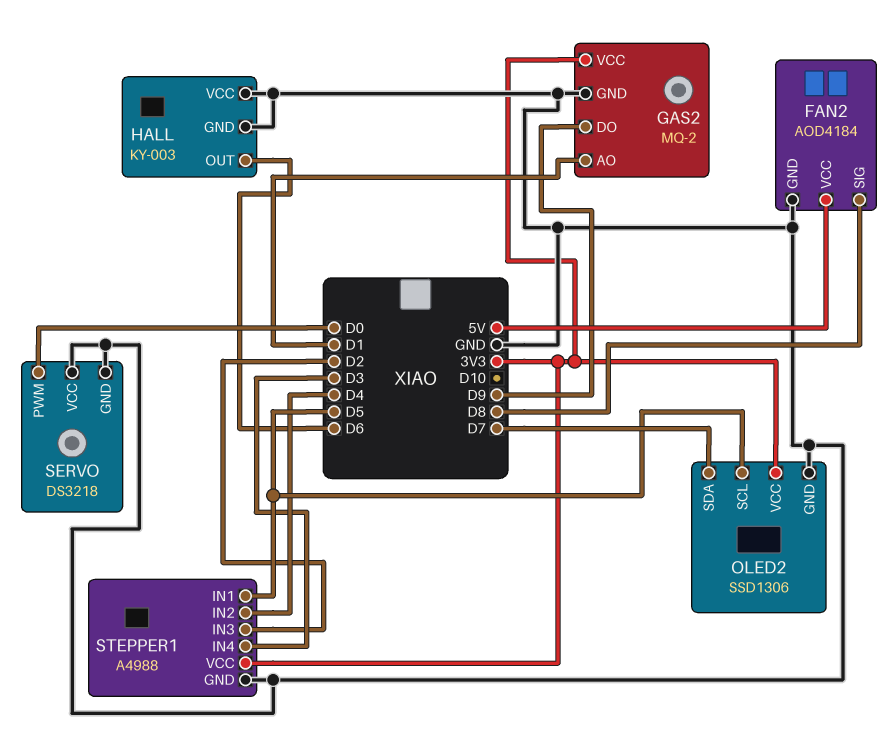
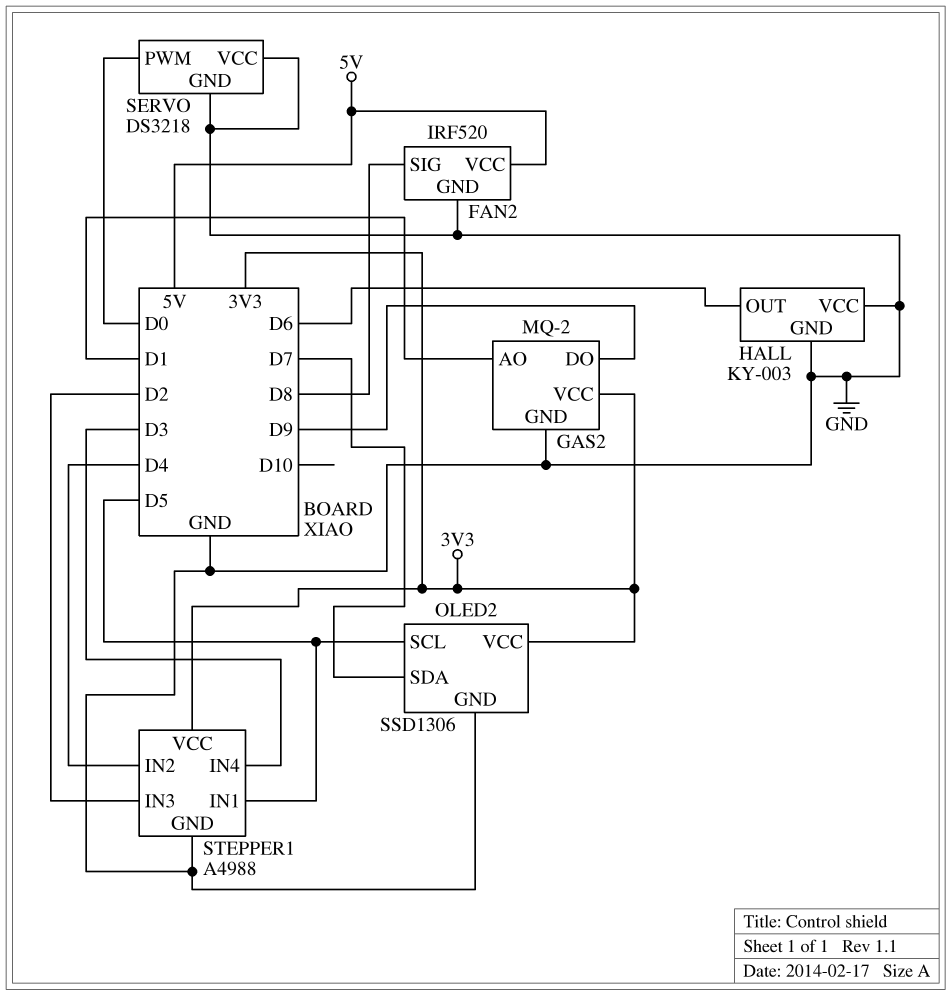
FAN2: AOD4184 -> IRF520

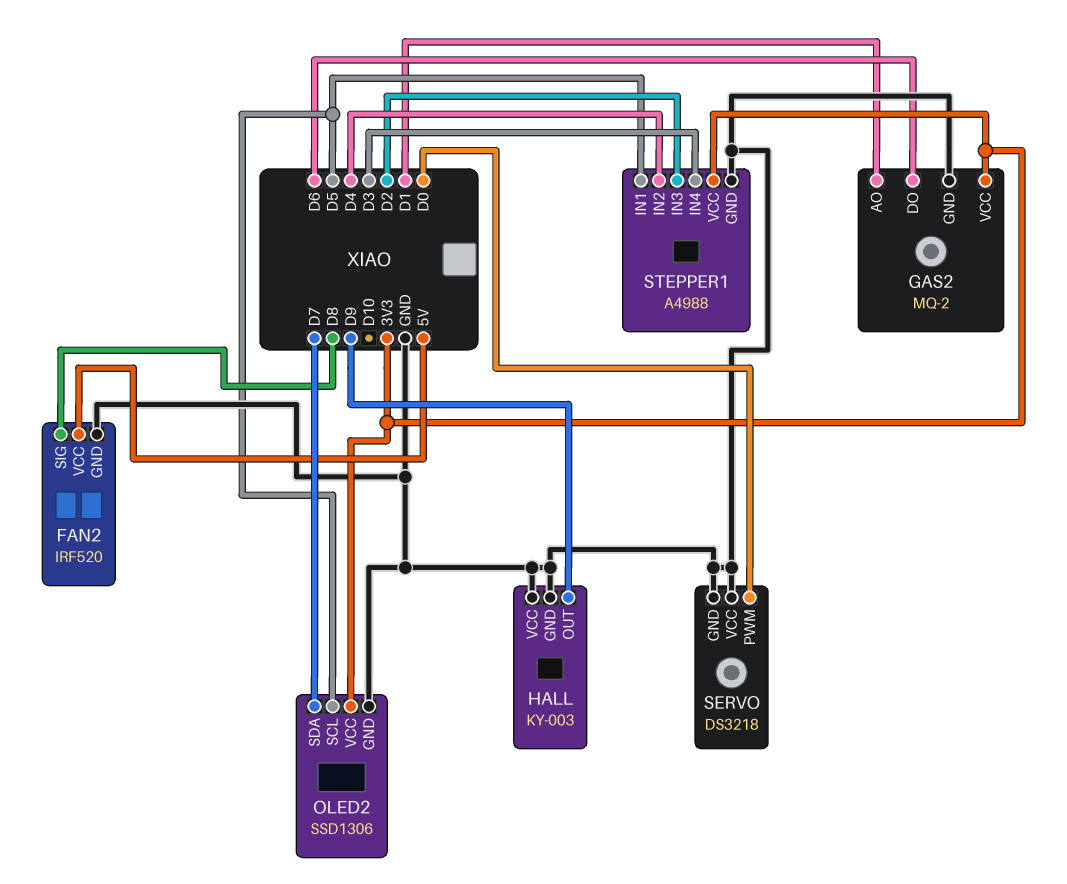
GAS2 pin DO: D9 -> D6
HALL pin OUT: D6 -> D9

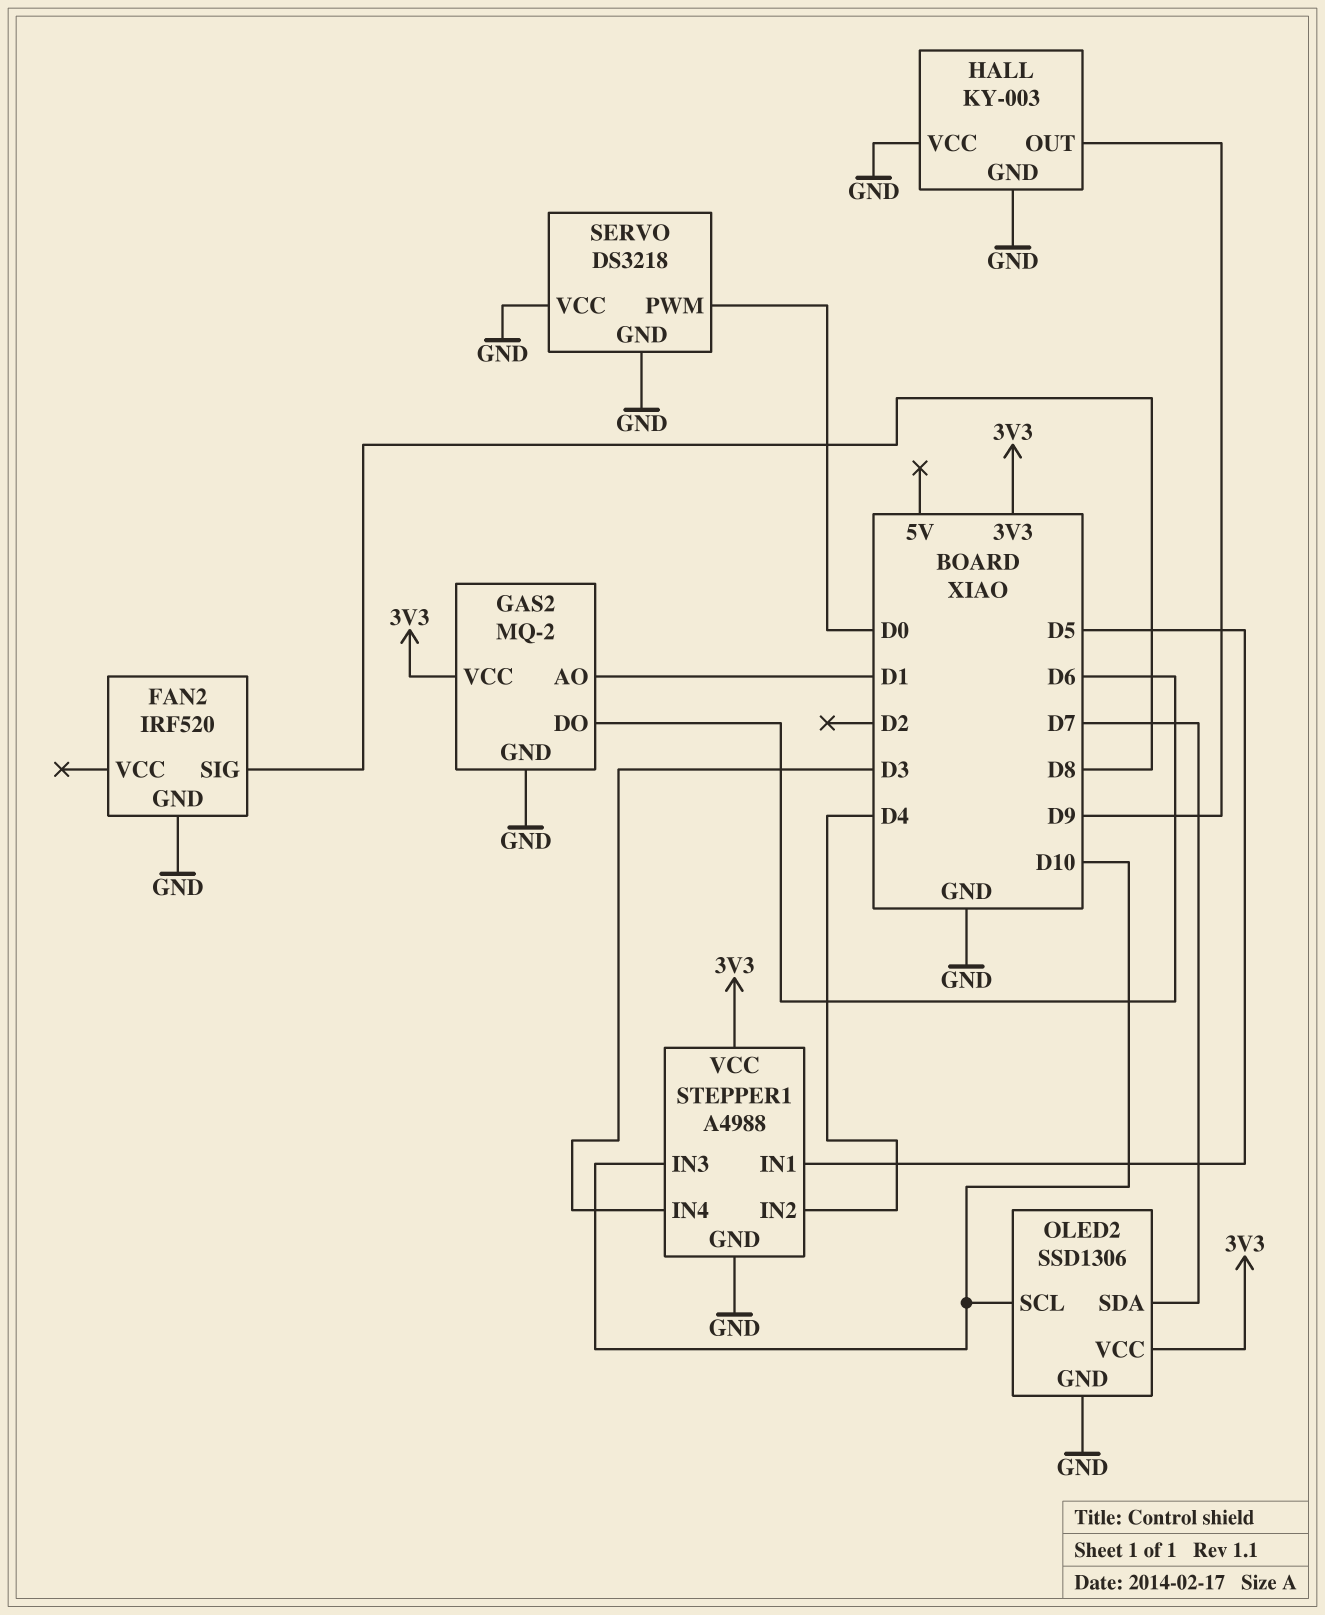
FAN2 pin VCC: 5V -> none
OLED2 pin SCL: D5 -> D10
STEPPER1 pin IN3: D2 -> D10

